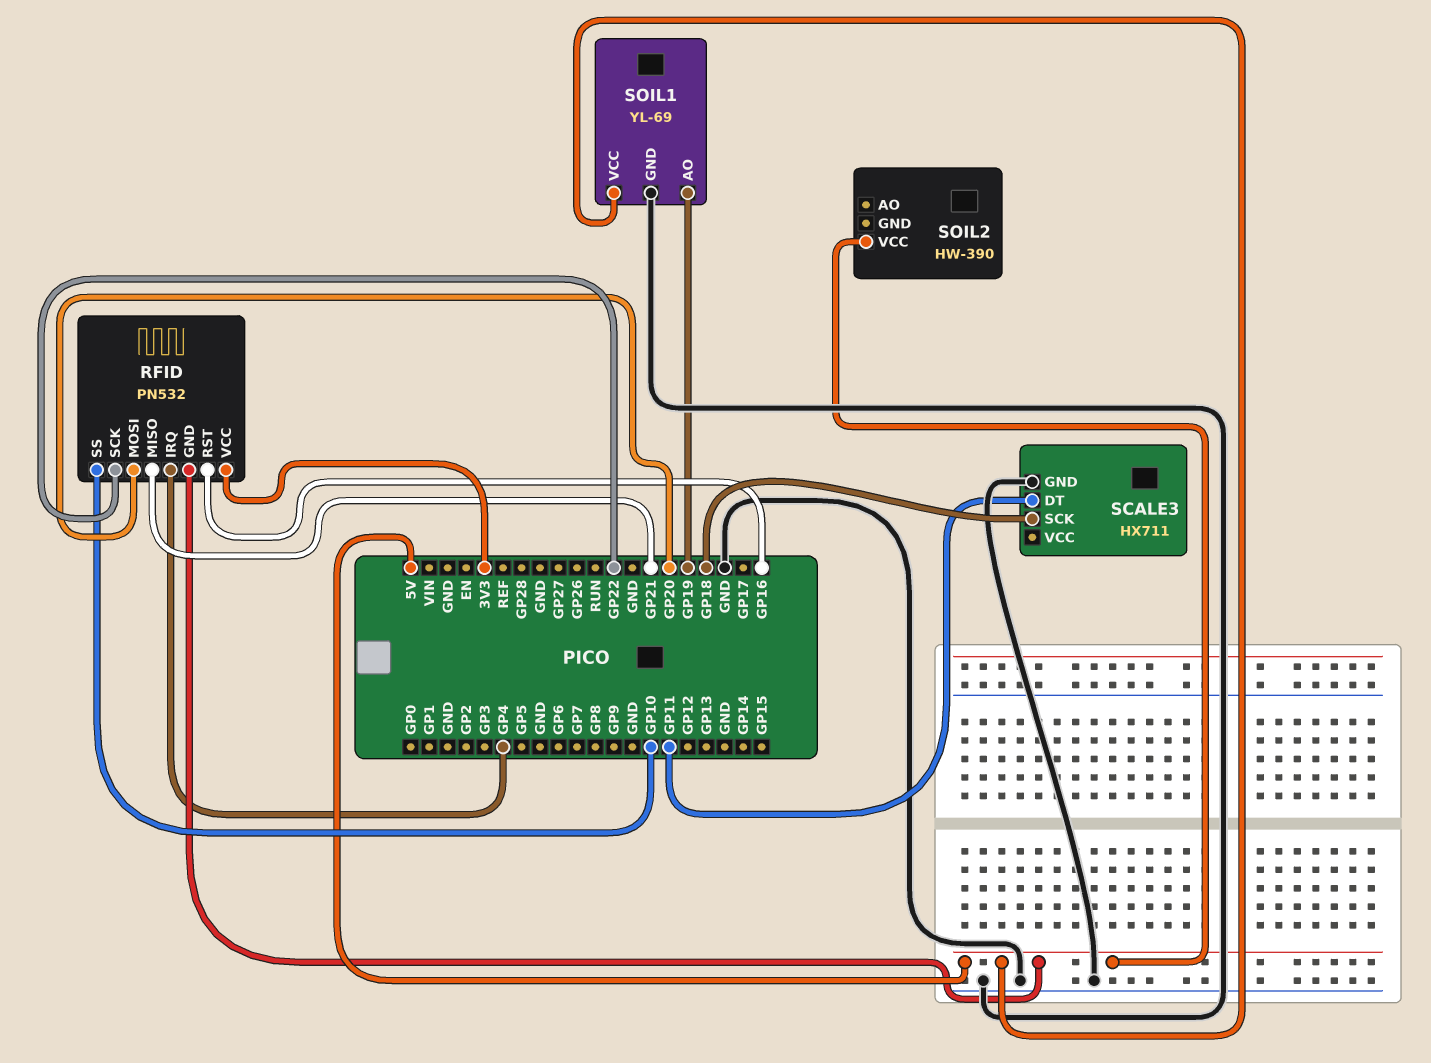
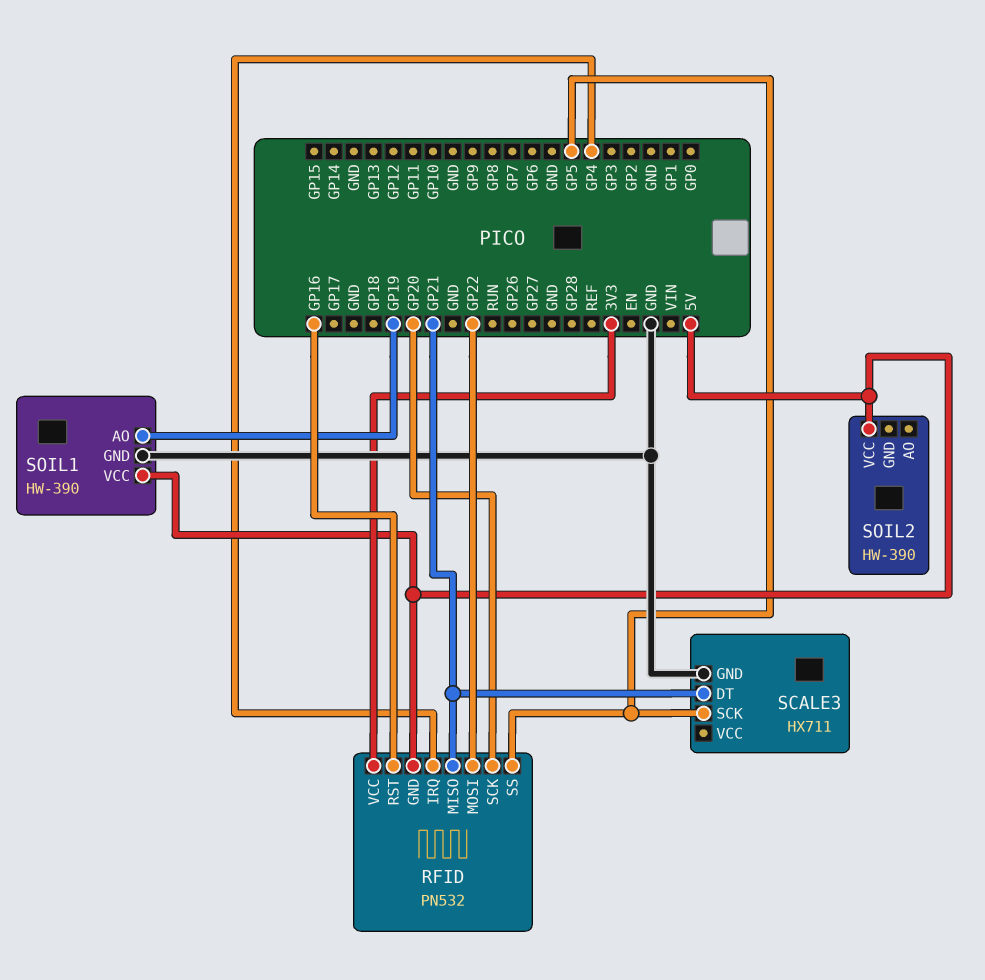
RFID pin MOSI: GP20 -> GP22
RFID pin SCK: GP22 -> GP20
RFID pin SS: GP10 -> GP5
SCALE3 pin DT: GP11 -> GP21
SCALE3 pin SCK: GP18 -> GP5
SOIL1: YL-69 -> HW-390

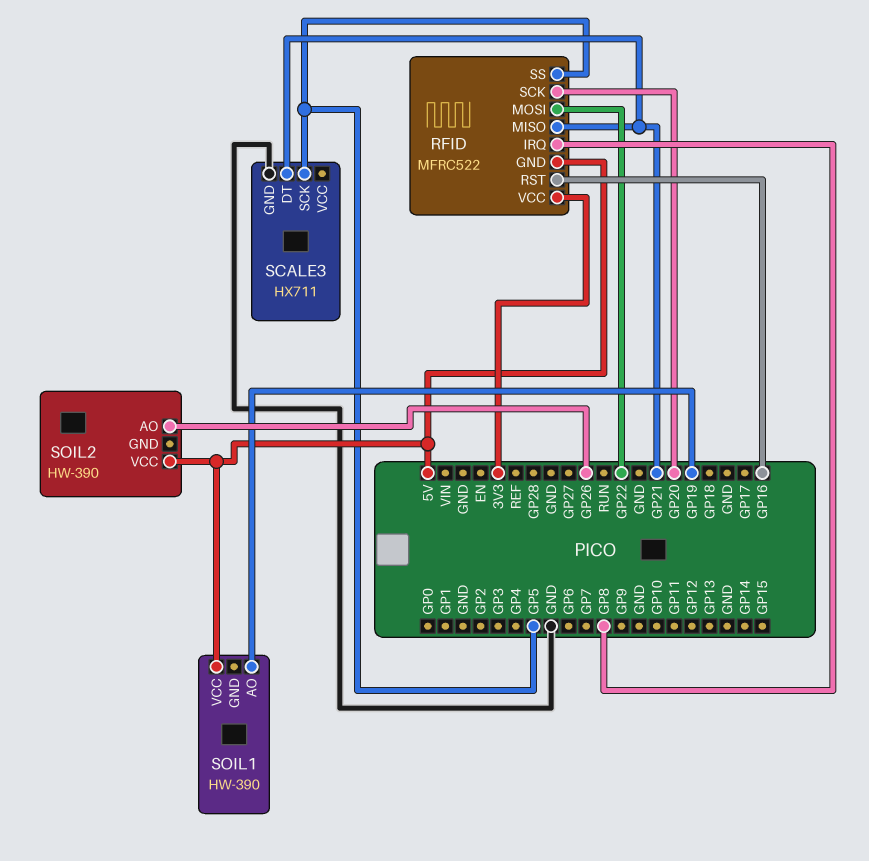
RFID: PN532 -> MFRC522
RFID pin IRQ: GP4 -> GP8
SOIL1 pin GND: GND -> none
SOIL2 pin AO: none -> GP26

